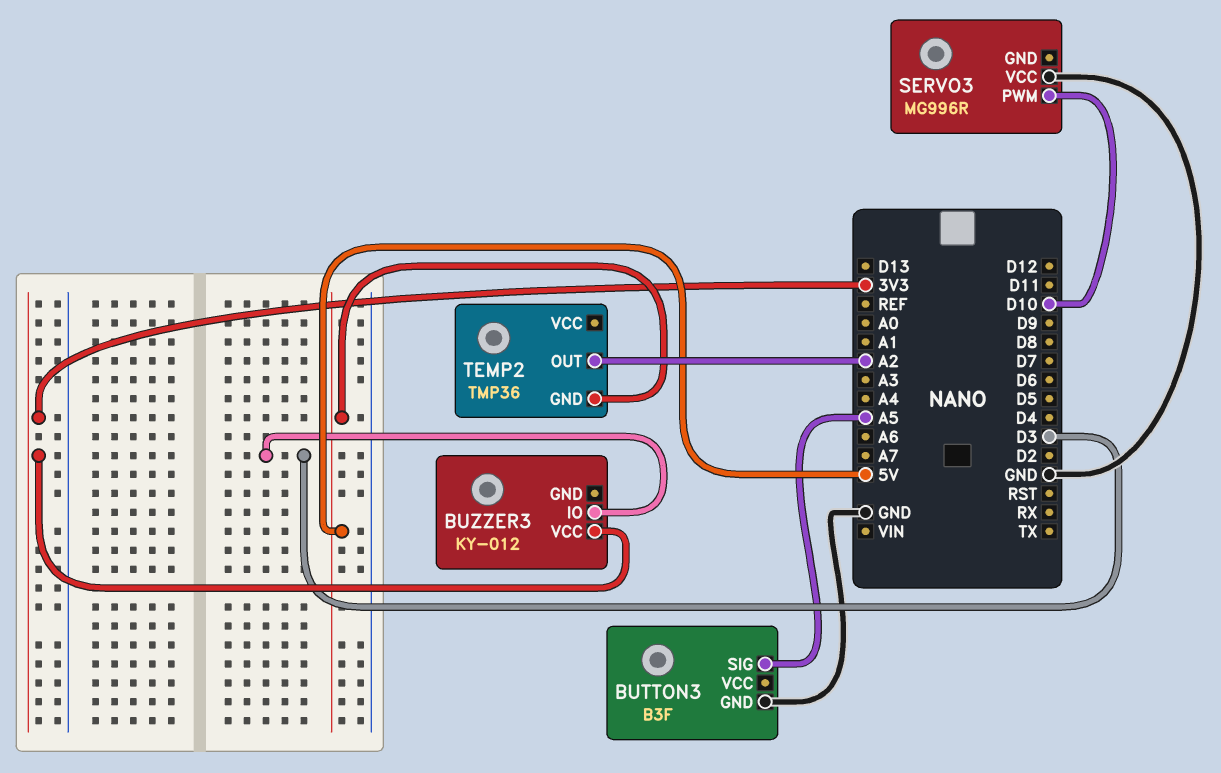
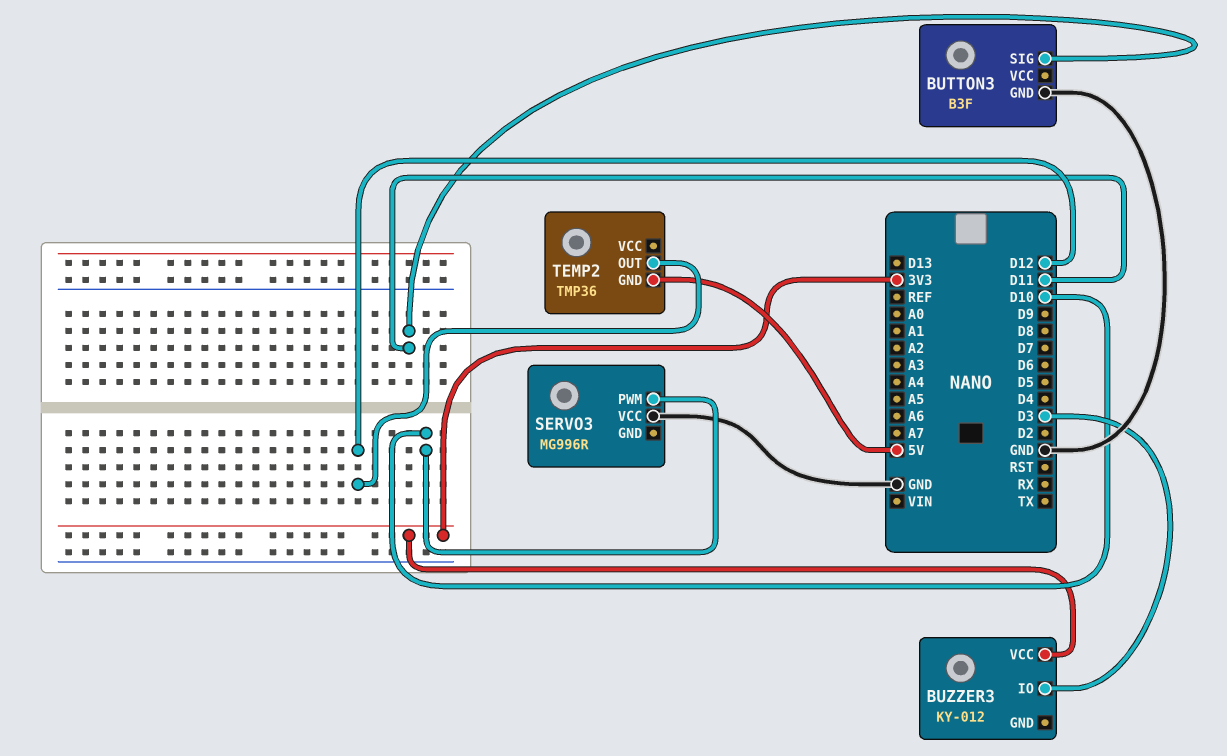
BUTTON3 pin SIG: A5 -> D11
TEMP2 pin OUT: A2 -> D12

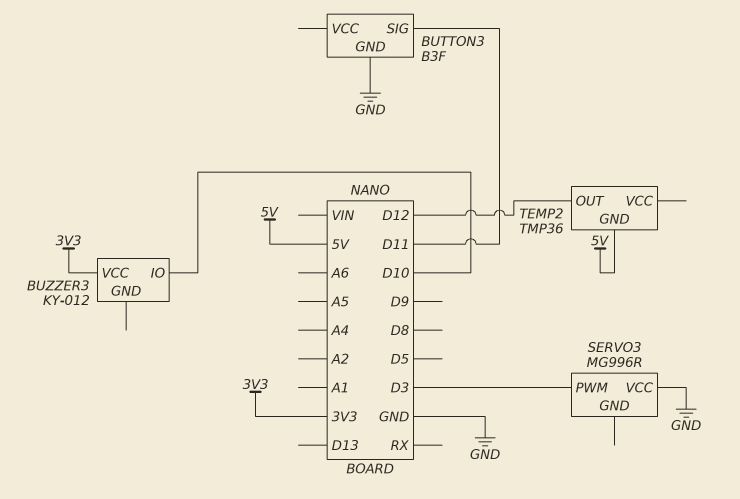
BUZZER3 pin IO: D3 -> D10
SERVO3 pin PWM: D10 -> D3

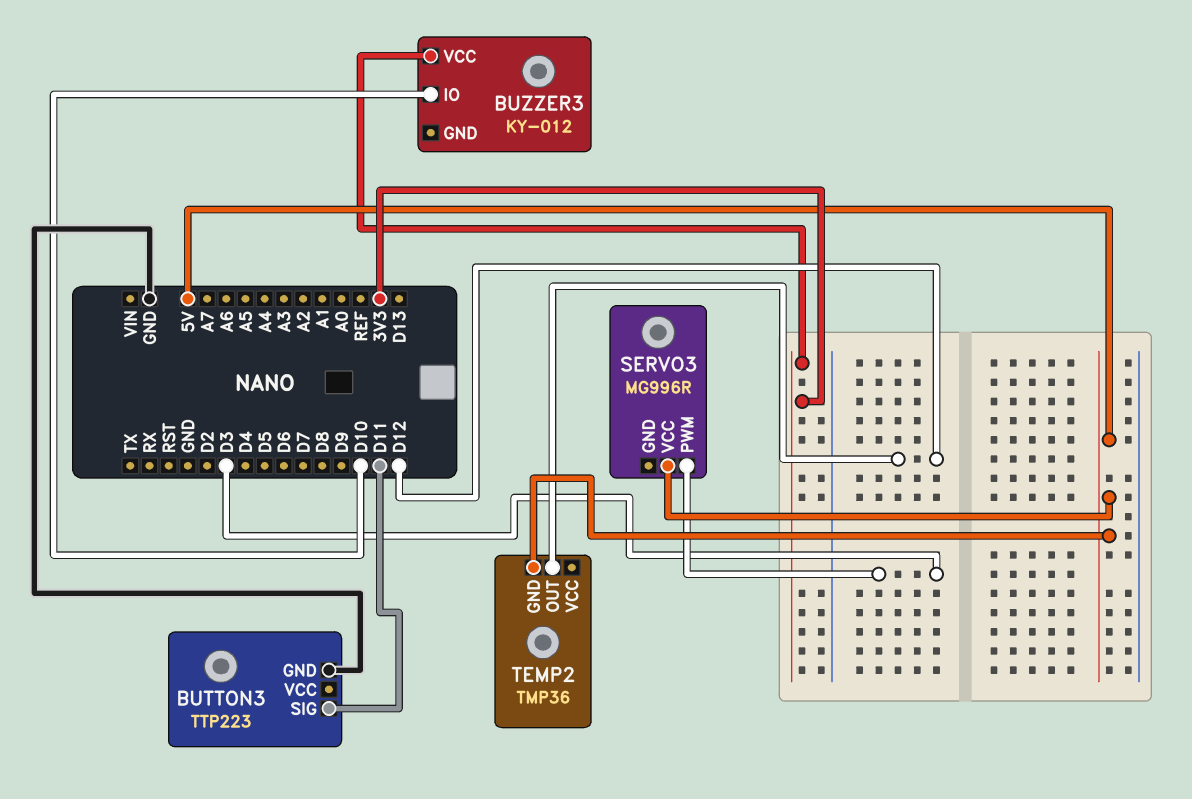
BUTTON3: B3F -> TTP223
SERVO3 pin VCC: GND -> 5V

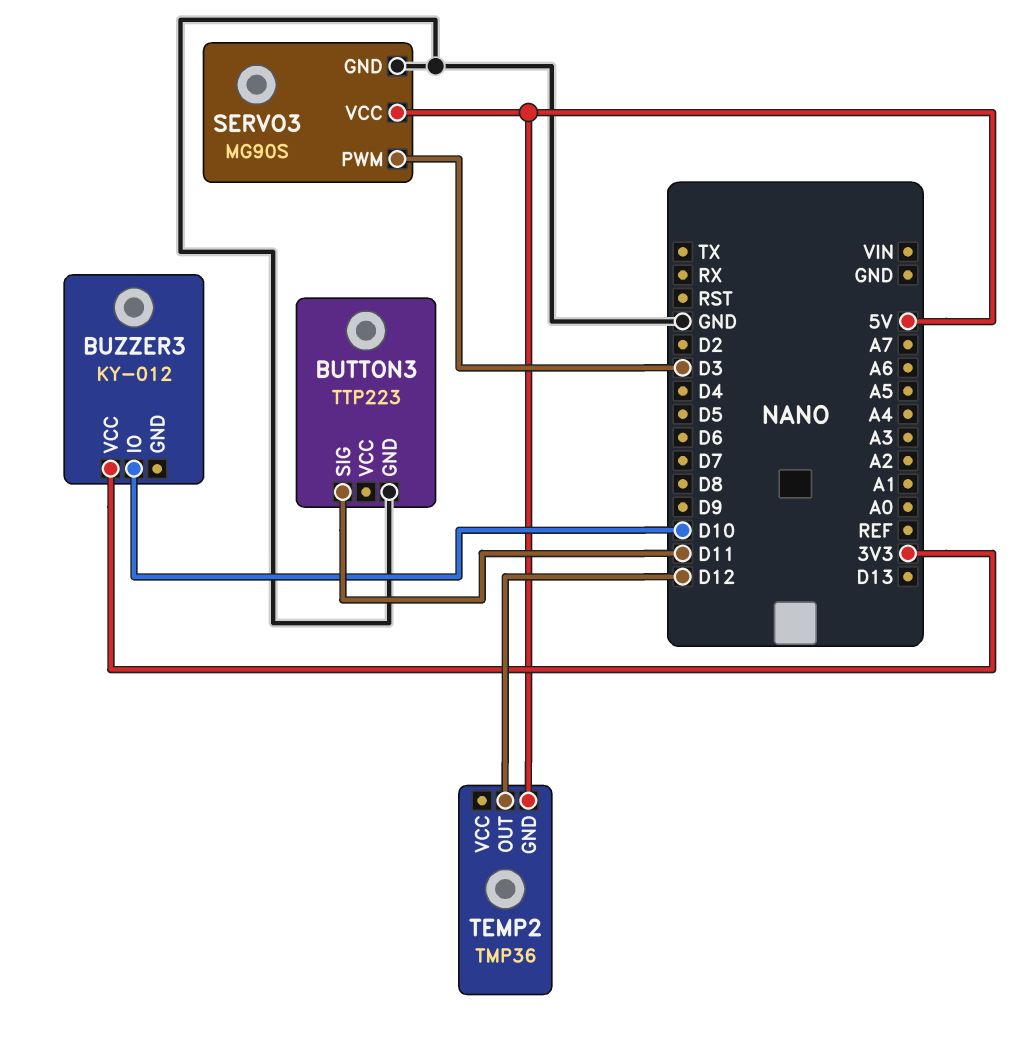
SERVO3: MG996R -> MG90S
SERVO3 pin GND: none -> GND

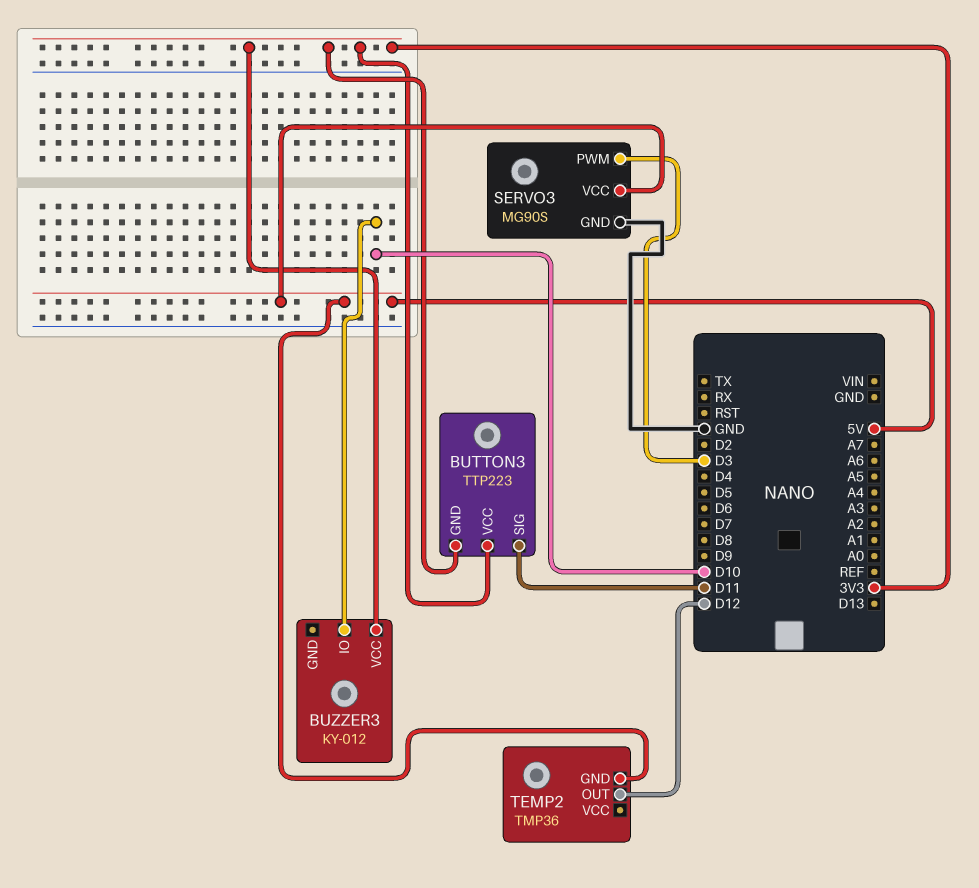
BUTTON3 pin GND: GND -> 3V3
BUTTON3 pin VCC: none -> 3V3

